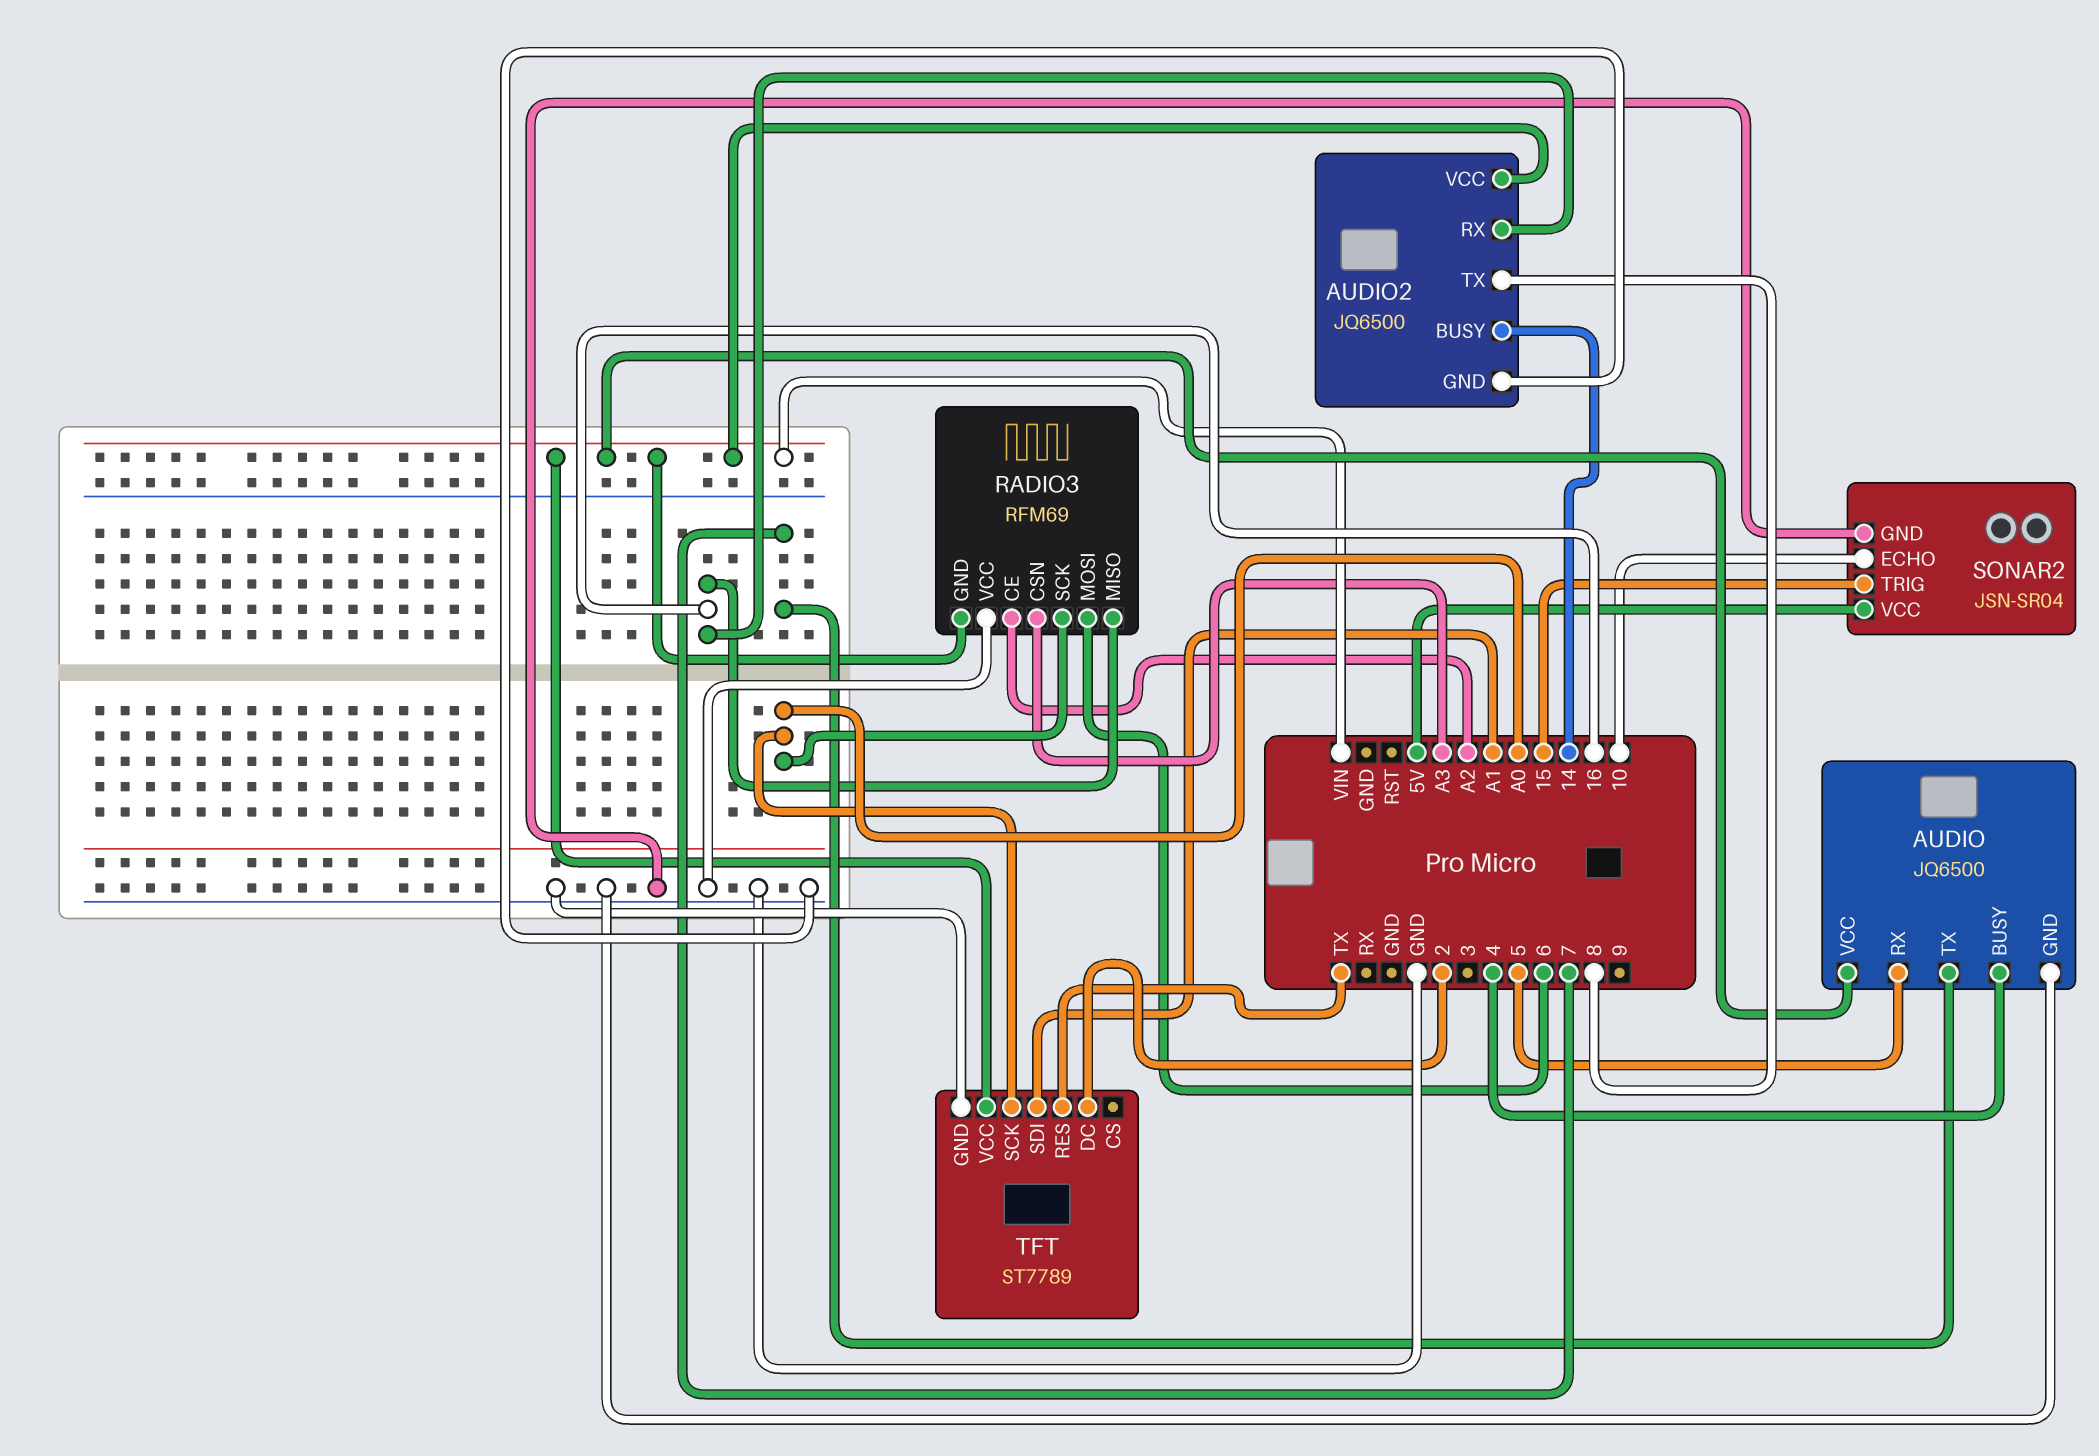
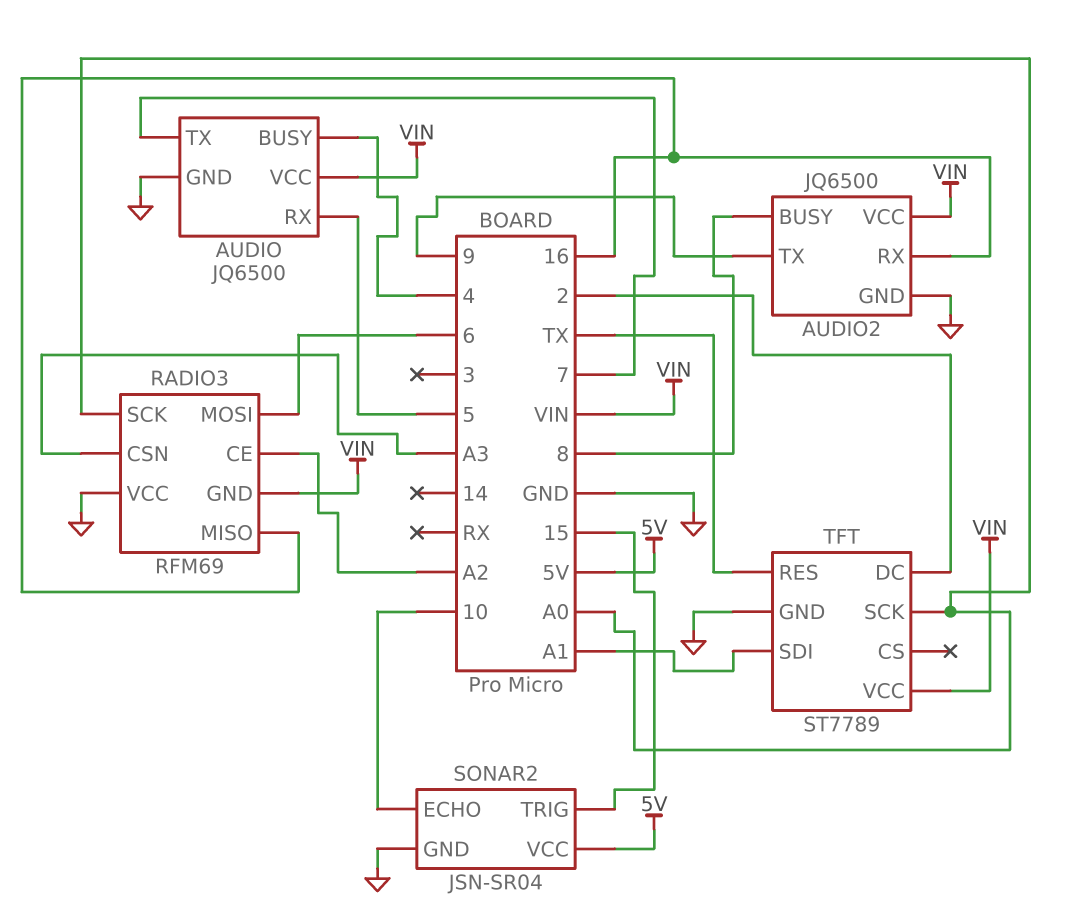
AUDIO2 pin BUSY: 14 -> 8
AUDIO2 pin TX: 8 -> 9

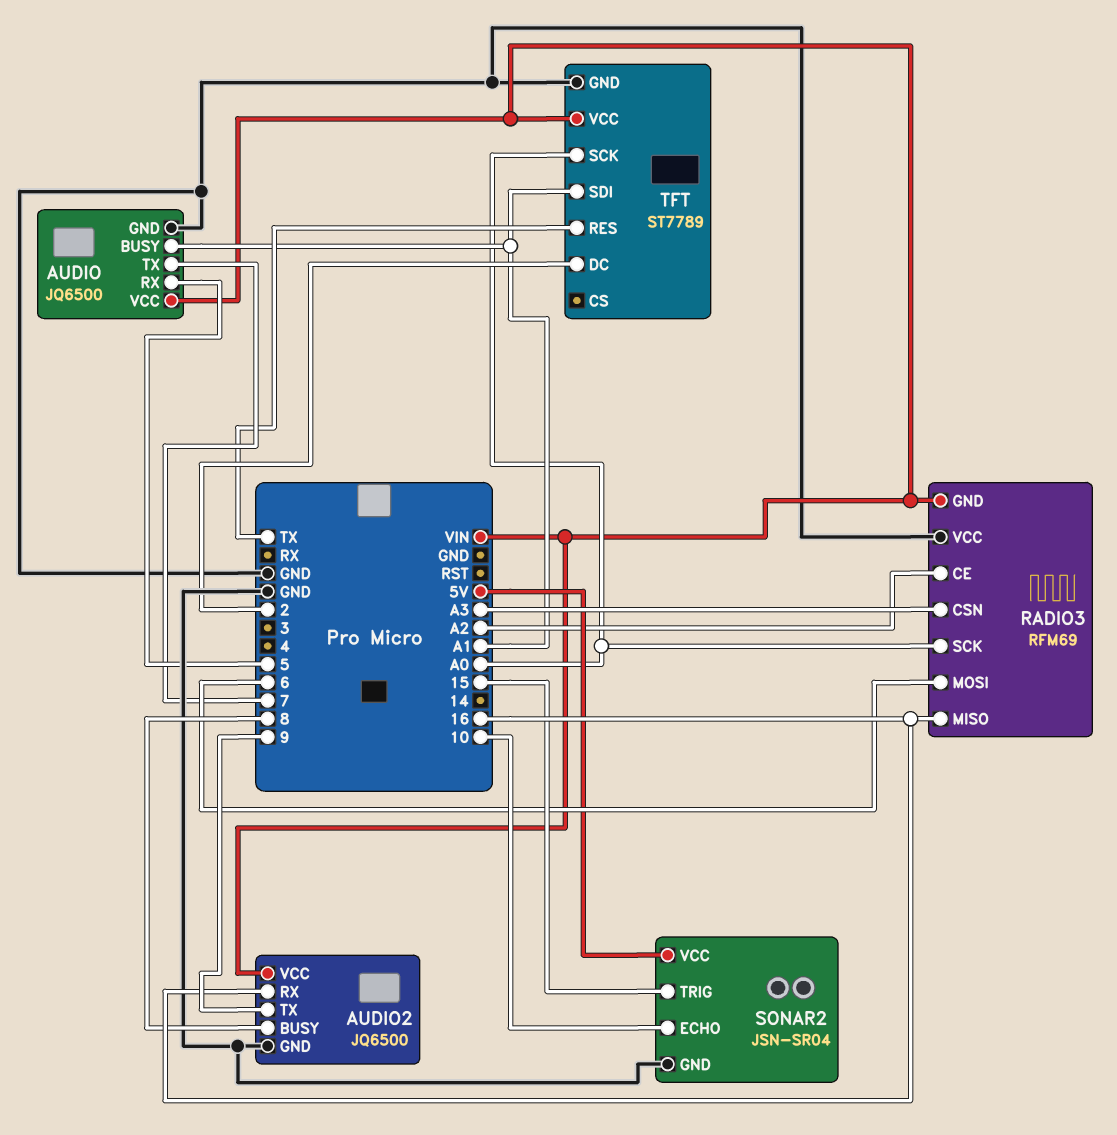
AUDIO pin BUSY: 4 -> A1

